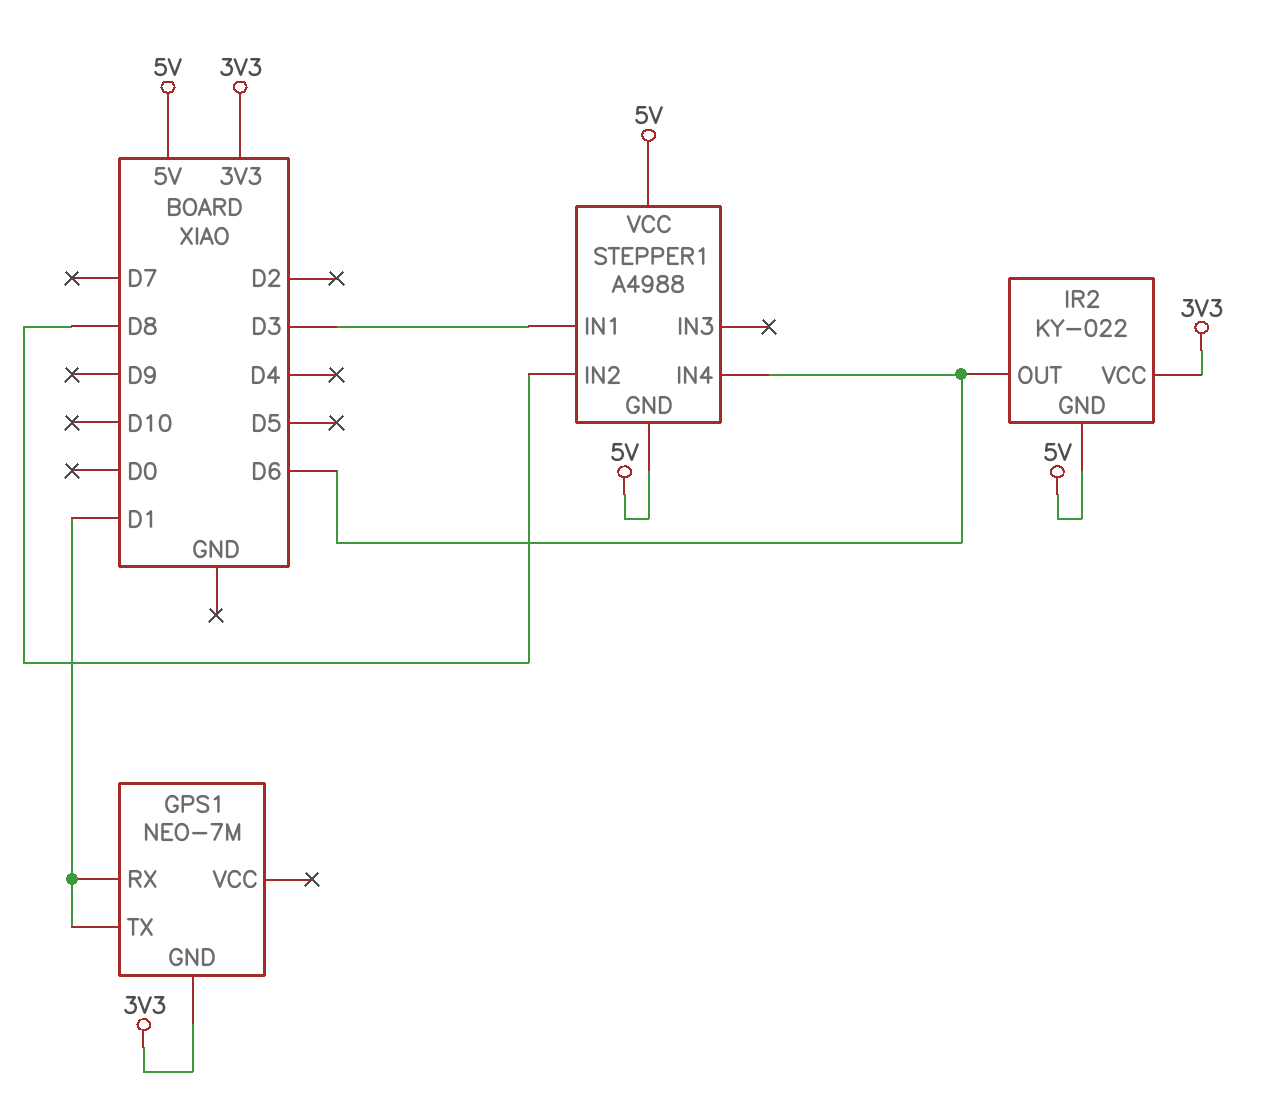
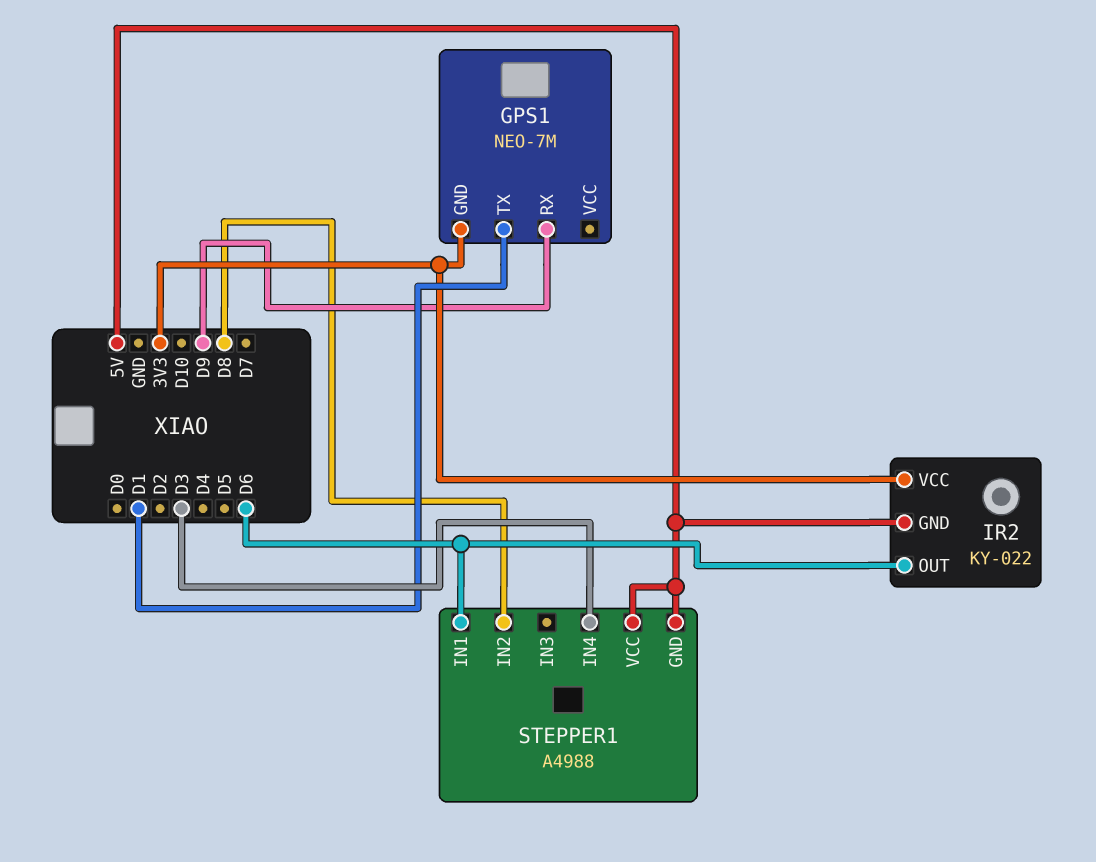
GPS1 pin RX: D1 -> D9
STEPPER1 pin IN1: D3 -> D6
STEPPER1 pin IN4: D6 -> D3

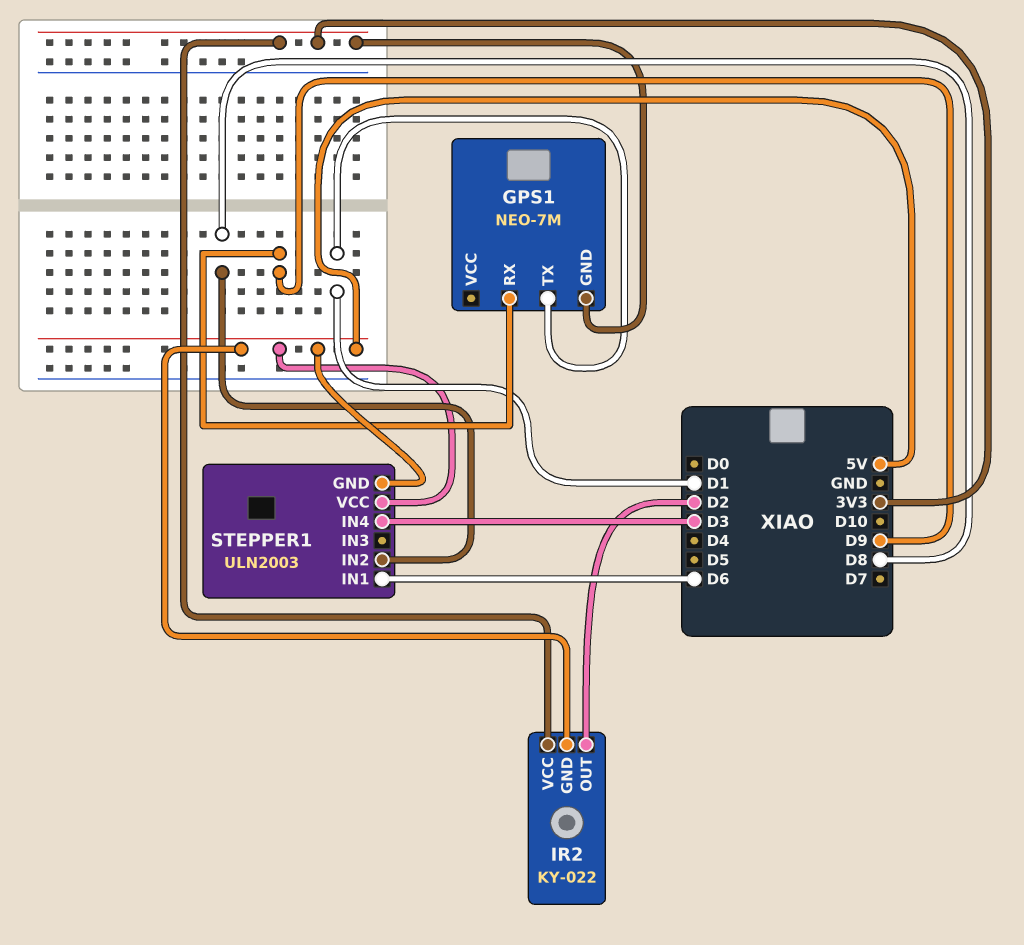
IR2 pin OUT: D6 -> D2
STEPPER1: A4988 -> ULN2003

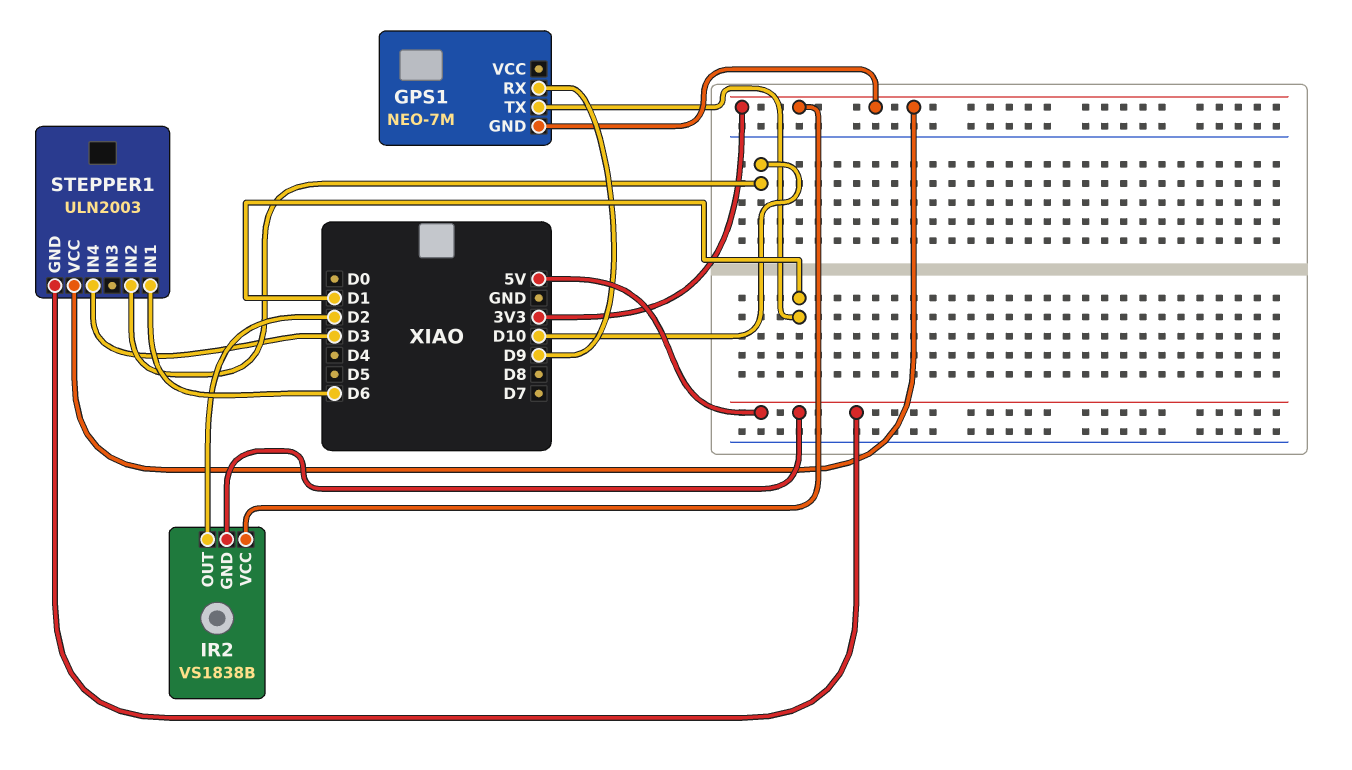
IR2: KY-022 -> VS1838B
STEPPER1 pin IN2: D8 -> D10
STEPPER1 pin VCC: 5V -> 3V3

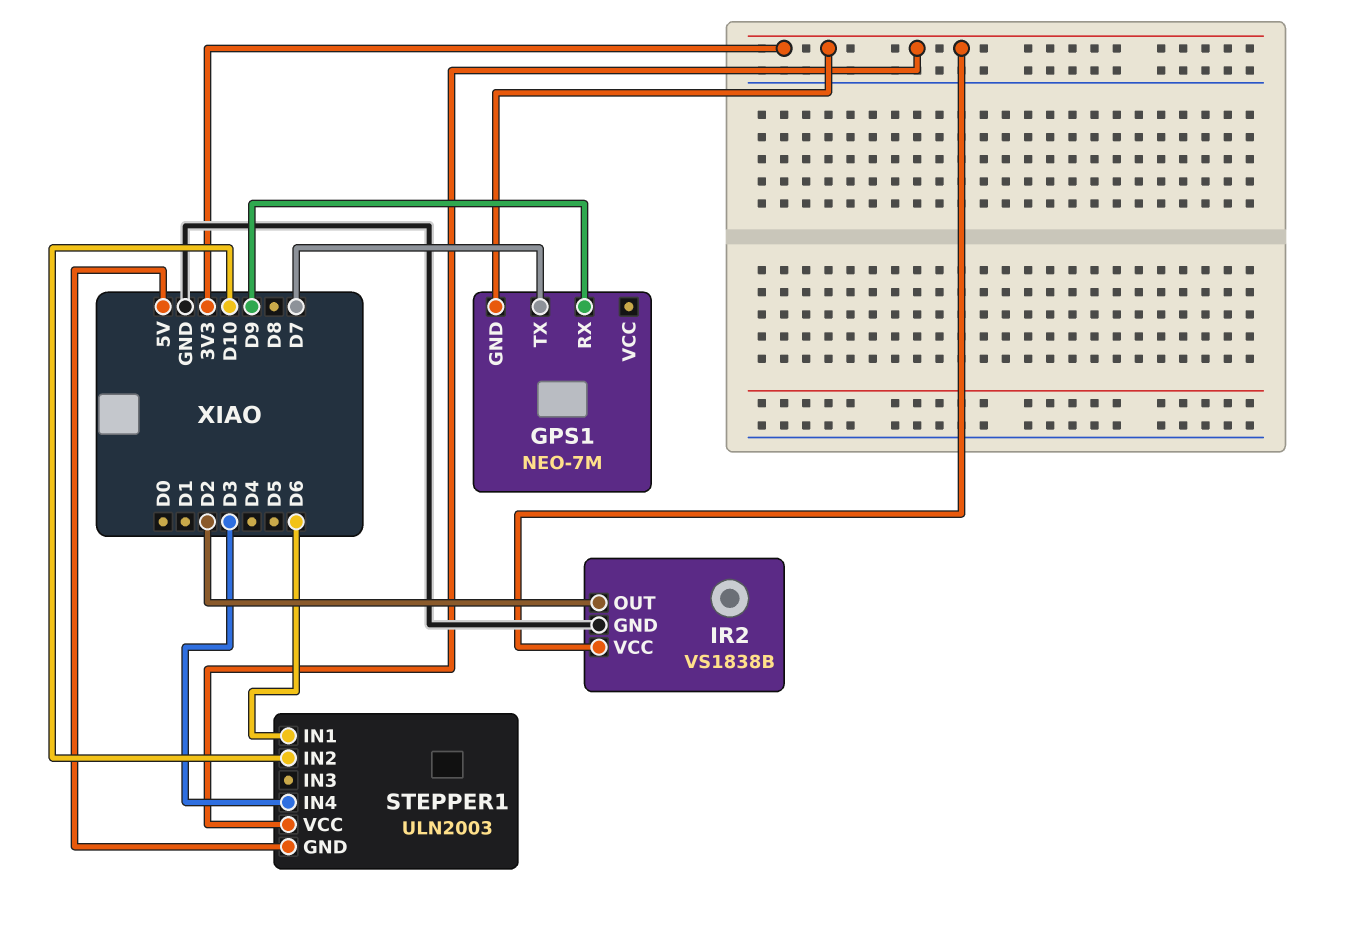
GPS1 pin TX: D1 -> D7
IR2 pin GND: 5V -> GND

